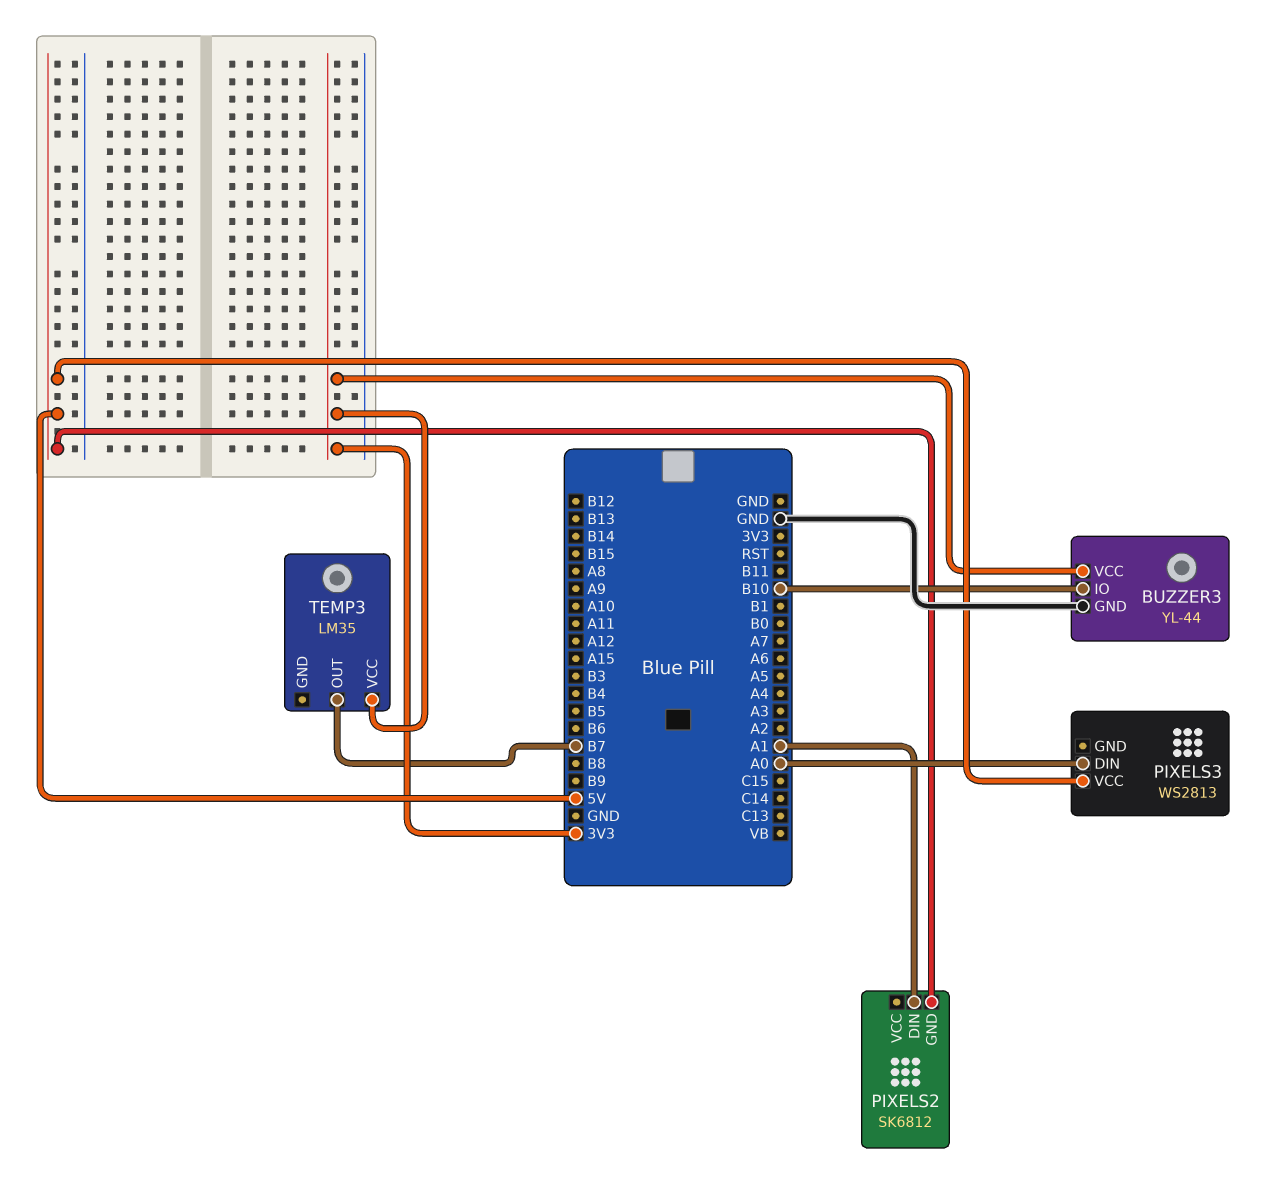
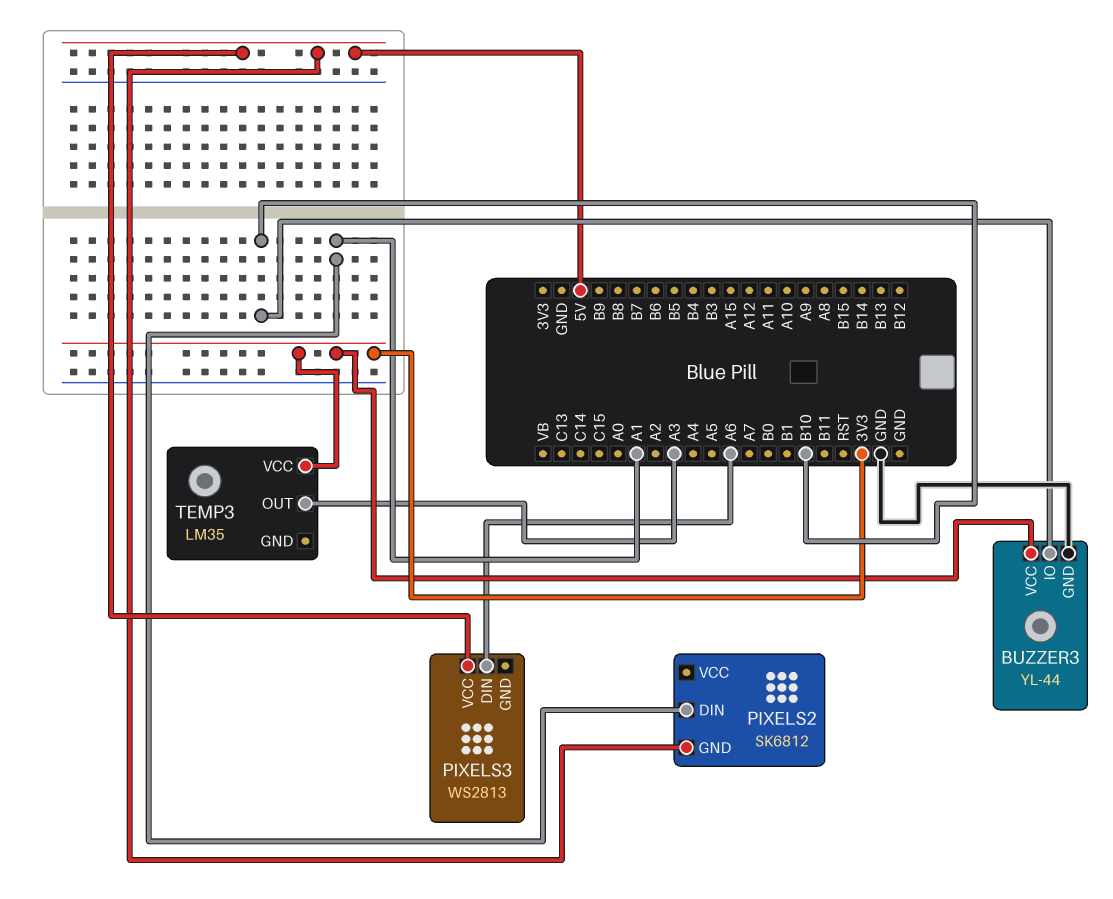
PIXELS3 pin DIN: A0 -> A6
TEMP3 pin OUT: B7 -> A3

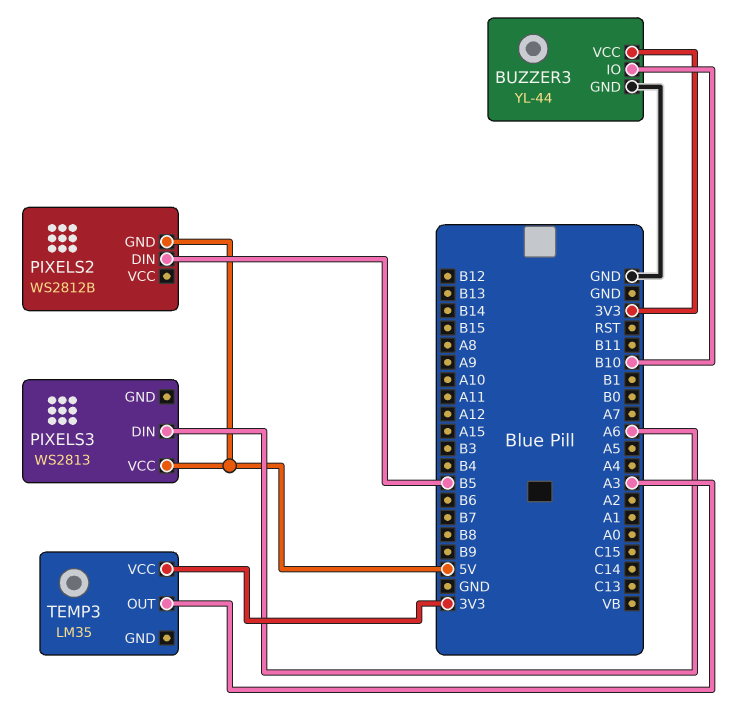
PIXELS2: SK6812 -> WS2812B
PIXELS2 pin DIN: A1 -> B5

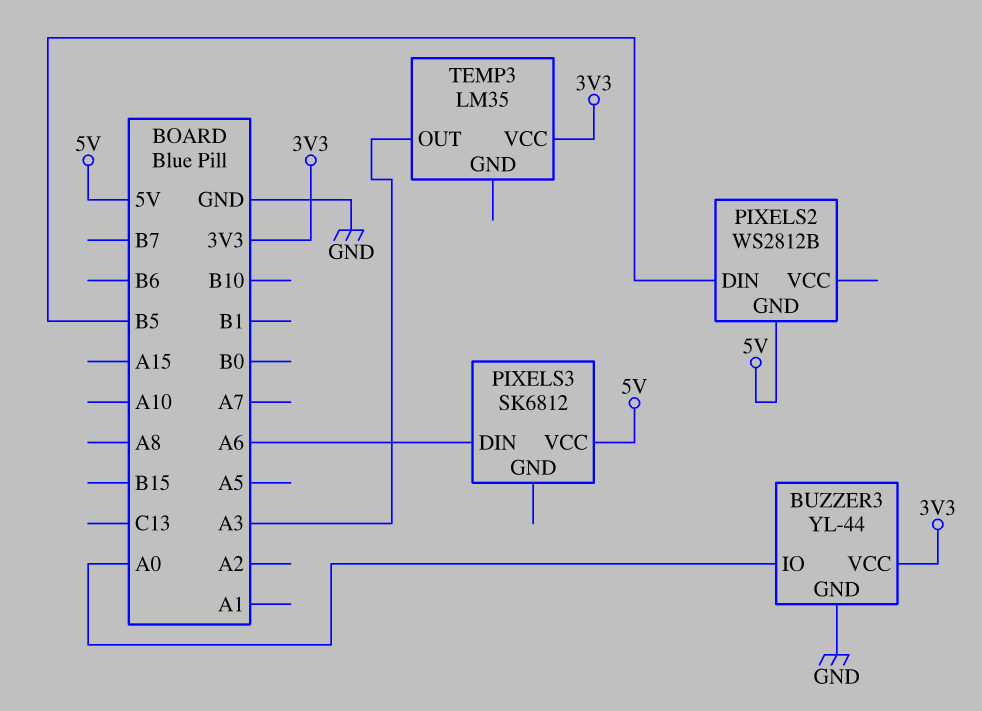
BUZZER3 pin IO: B10 -> A0
PIXELS3: WS2813 -> SK6812

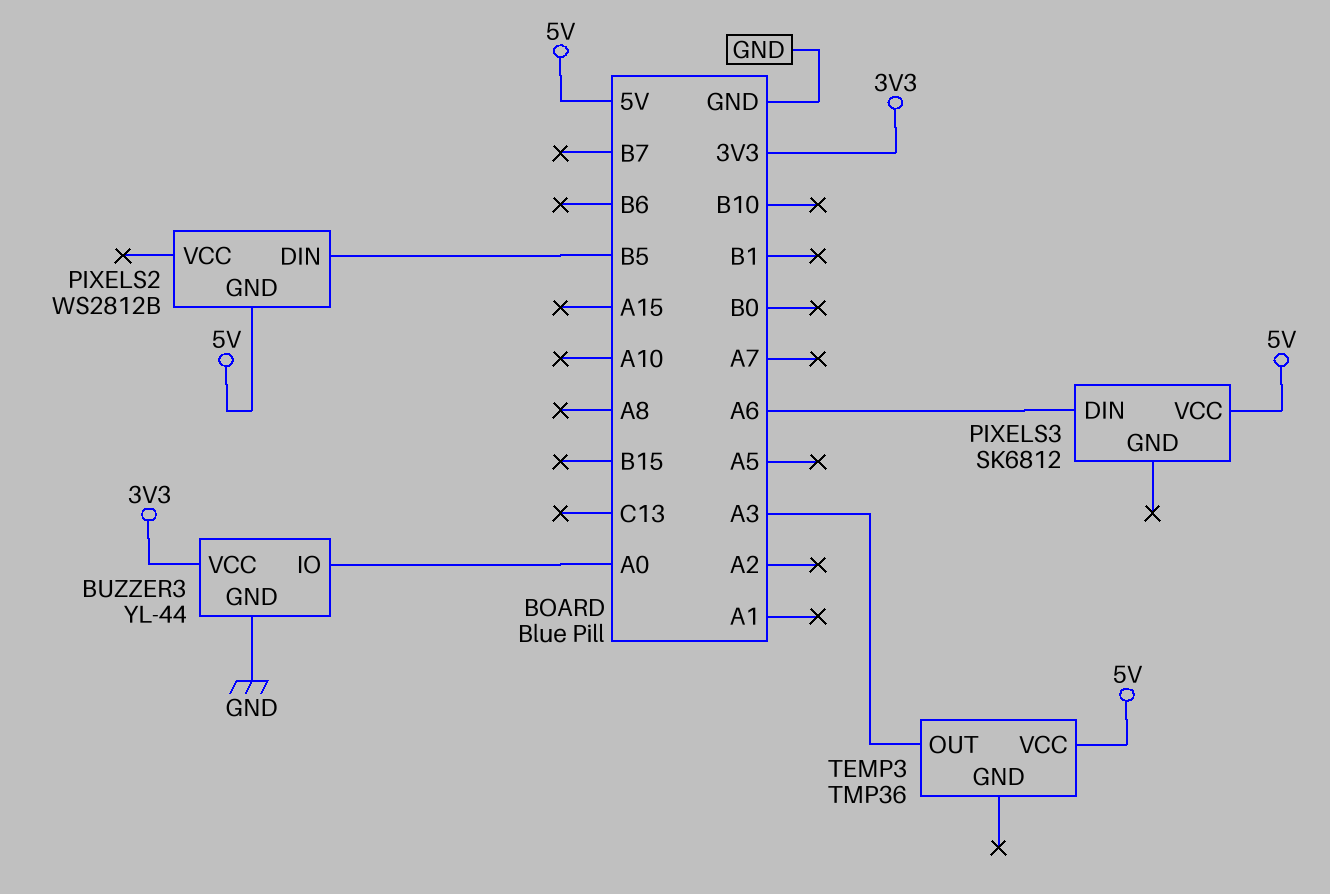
TEMP3: LM35 -> TMP36
TEMP3 pin VCC: 3V3 -> 5V

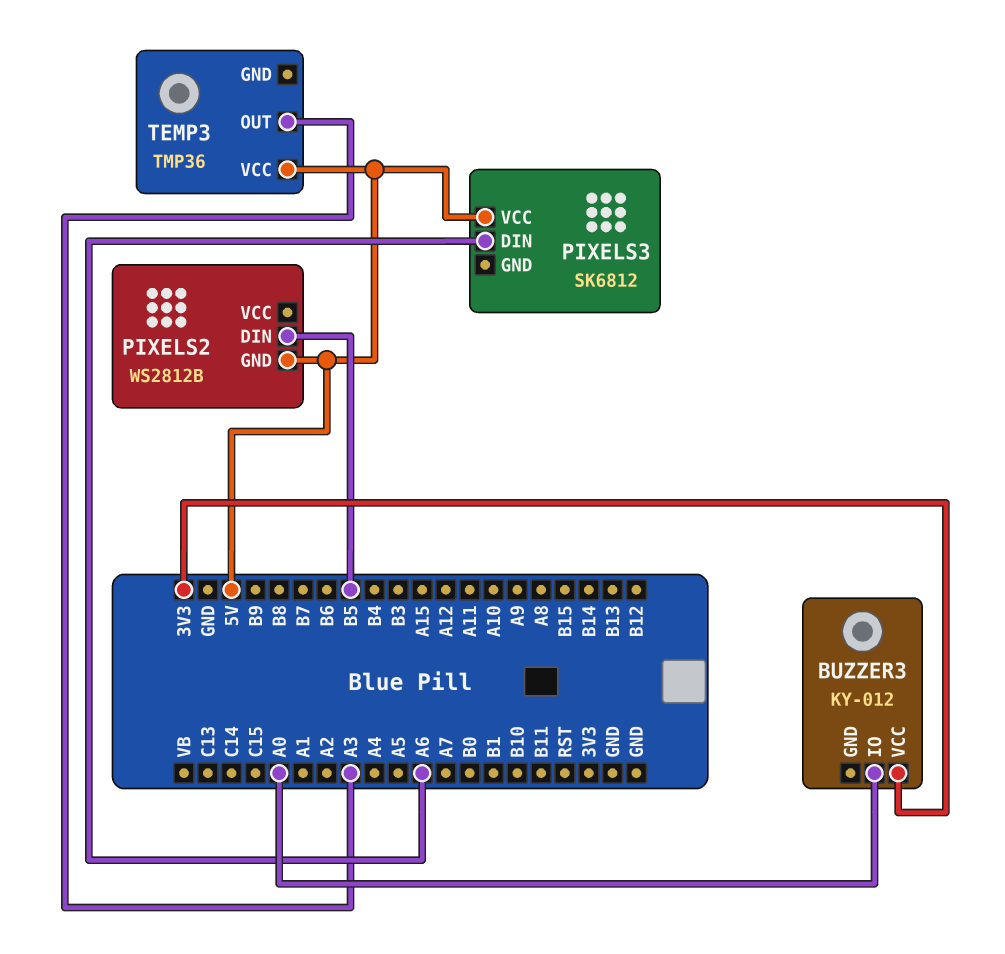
BUZZER3: YL-44 -> KY-012
BUZZER3 pin GND: GND -> none

